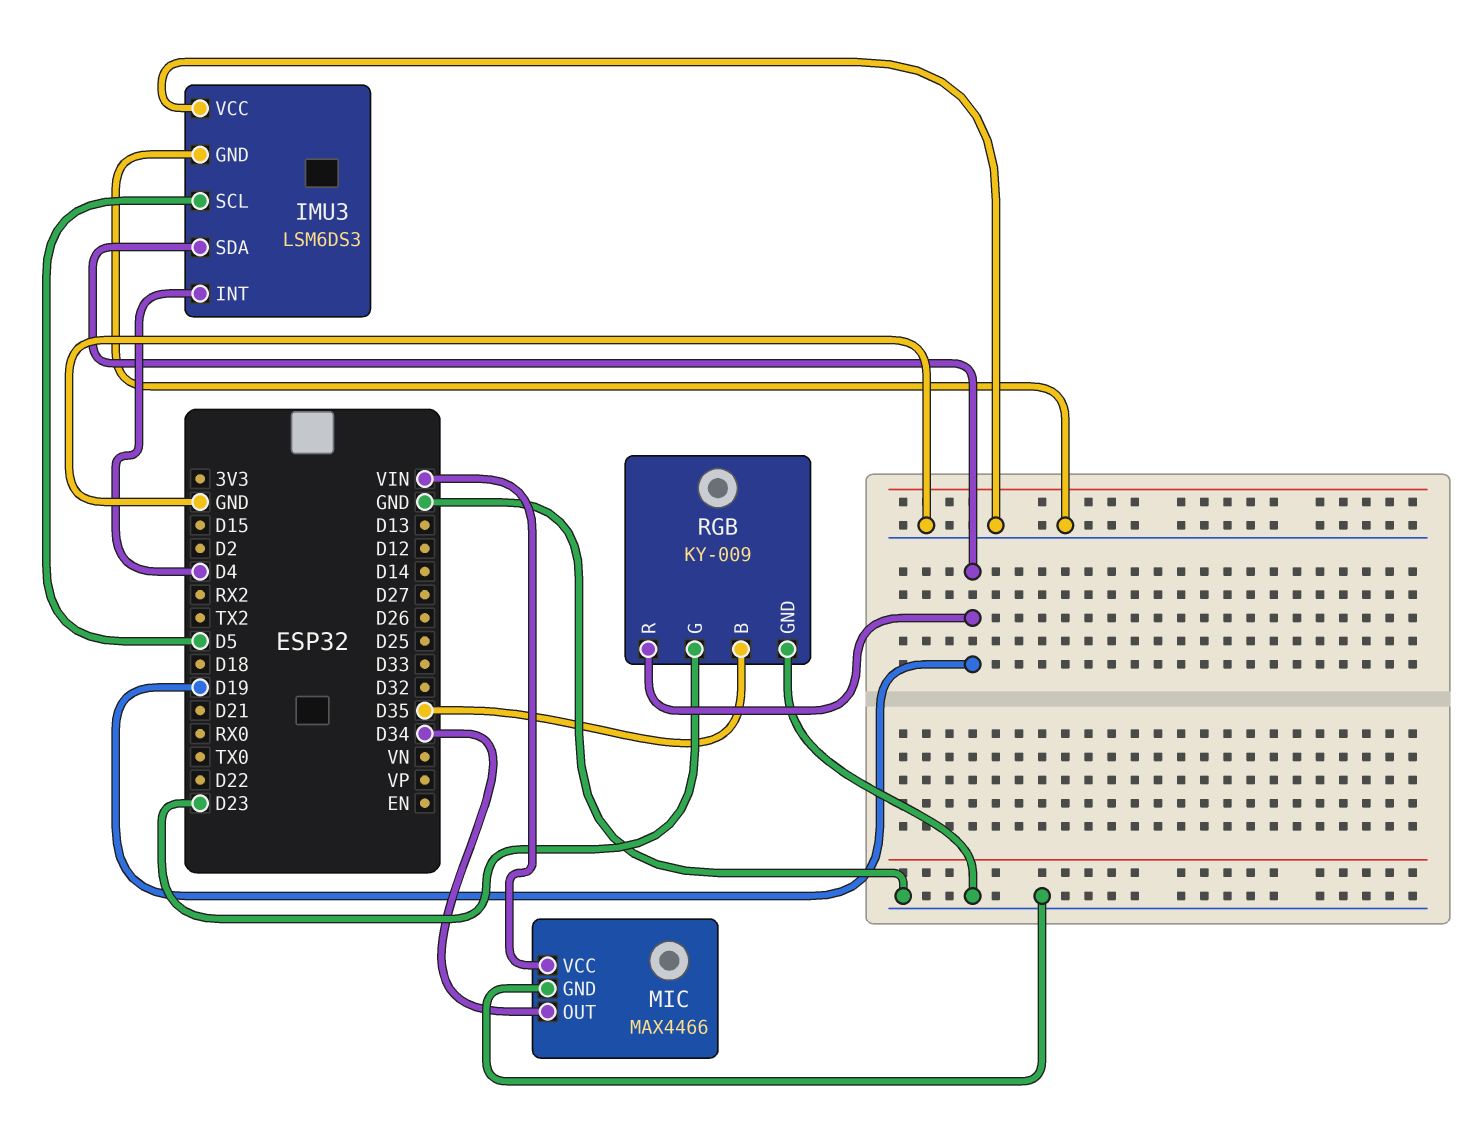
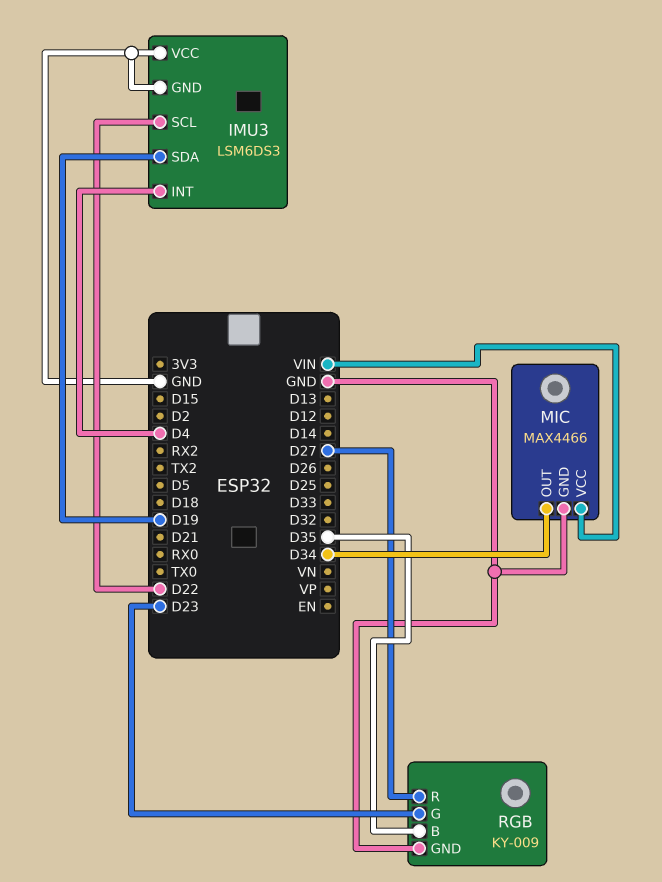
IMU3 pin SCL: D5 -> D22
RGB pin R: D19 -> D27

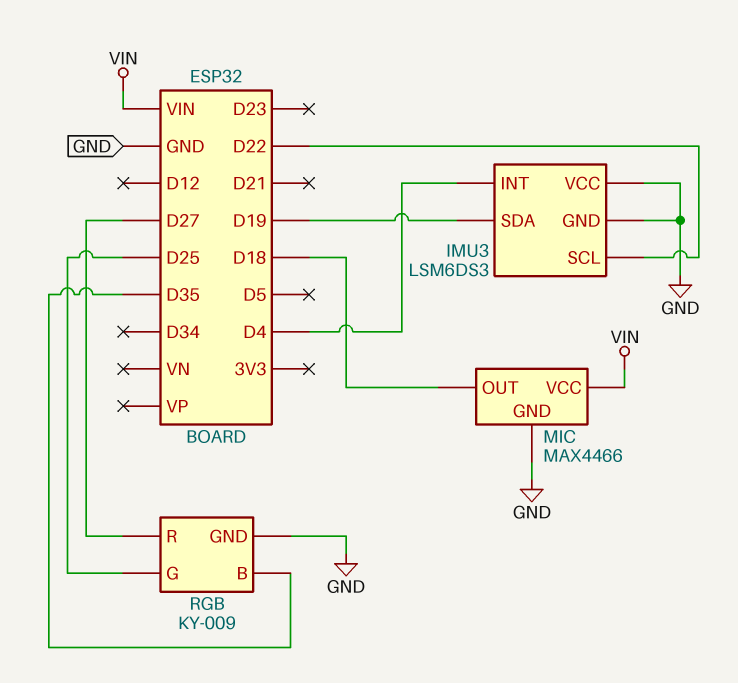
MIC pin OUT: D34 -> D18
RGB pin G: D23 -> D25

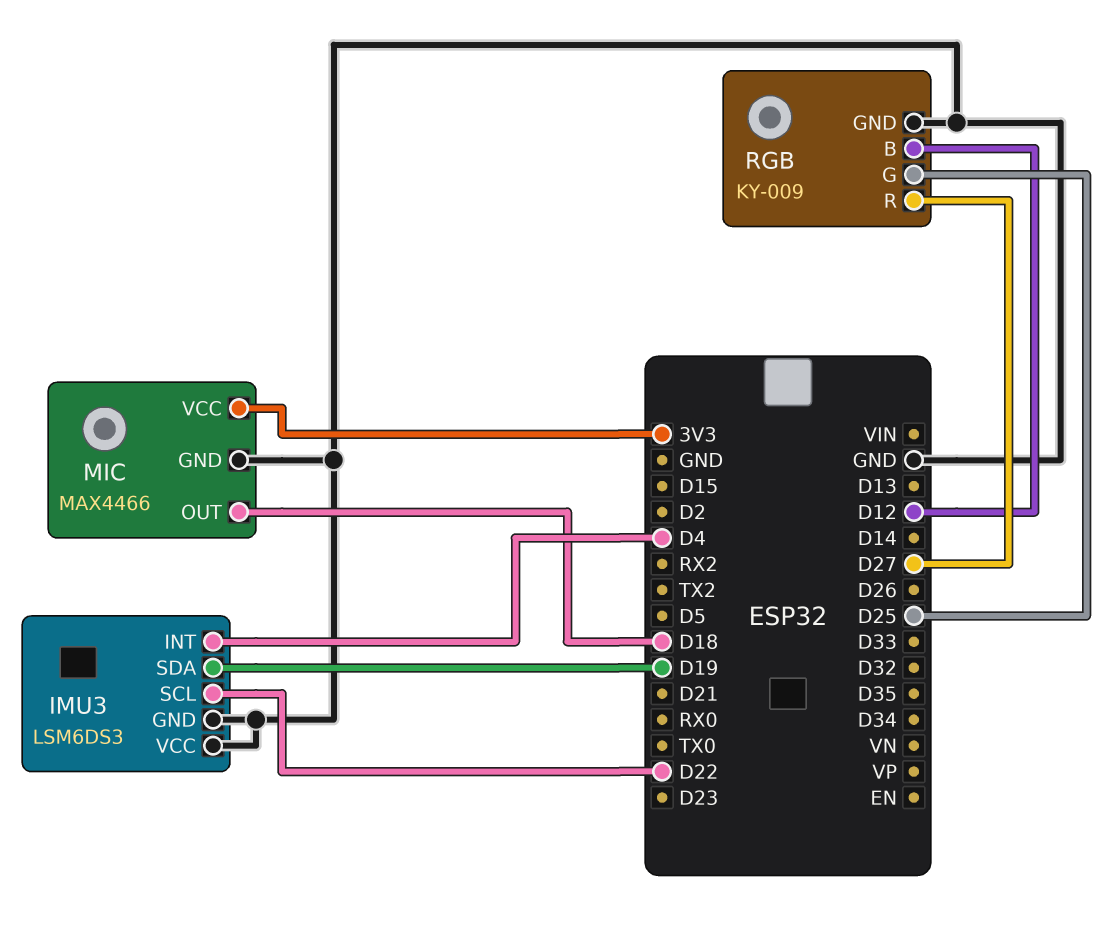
MIC pin VCC: VIN -> 3V3
RGB pin B: D35 -> D12

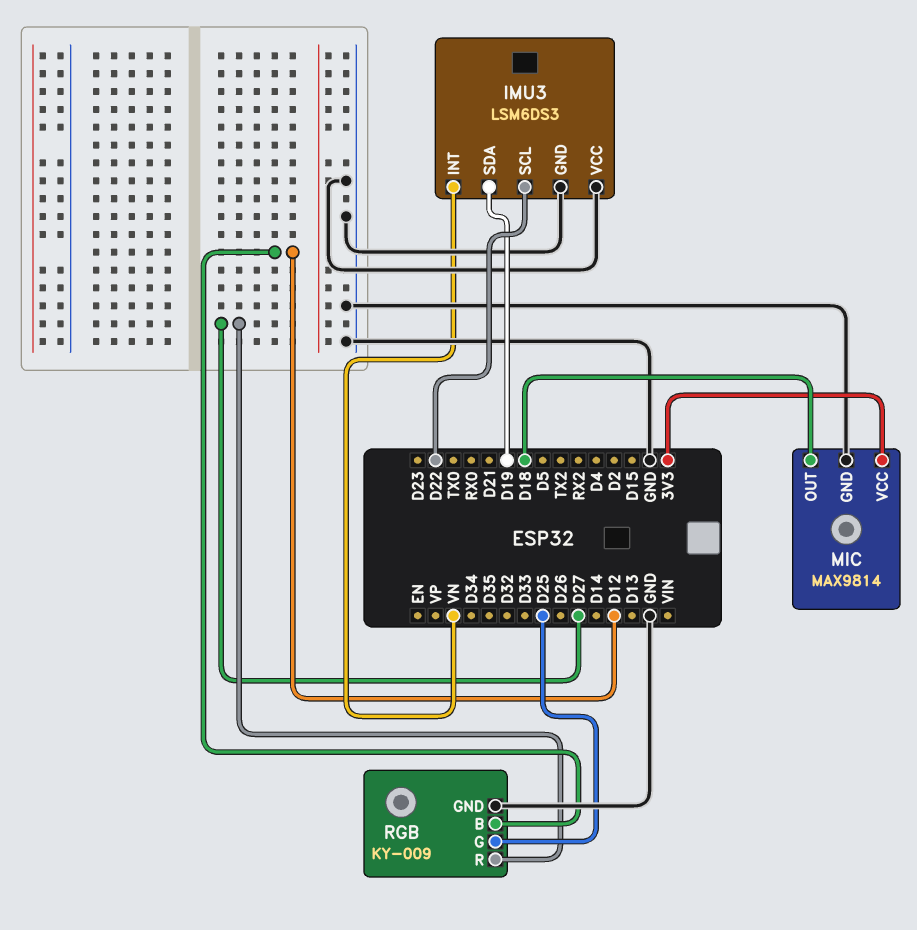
IMU3 pin INT: D4 -> VN
MIC: MAX4466 -> MAX9814

